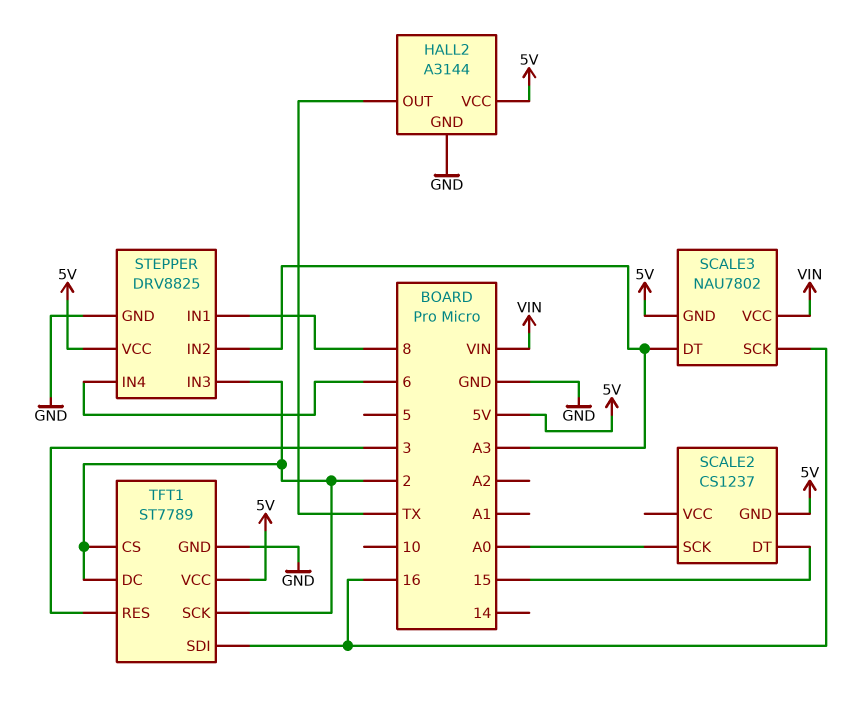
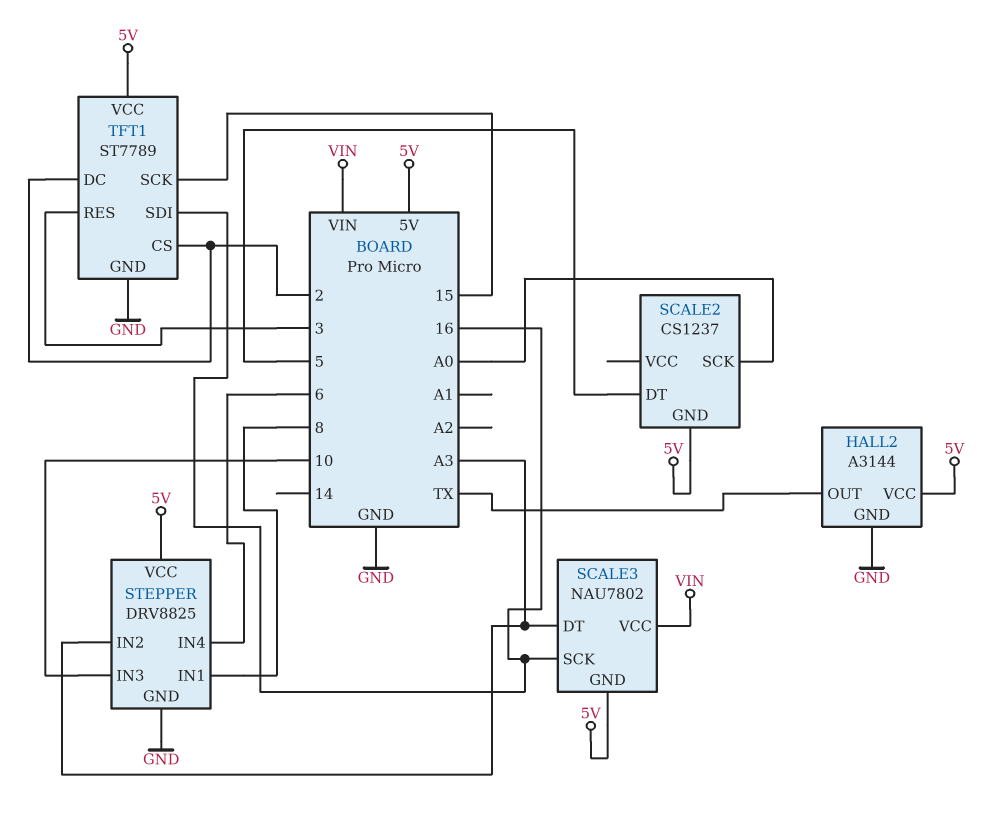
SCALE2 pin DT: 15 -> 5
STEPPER pin IN3: 2 -> 10
TFT1 pin SCK: 2 -> 15

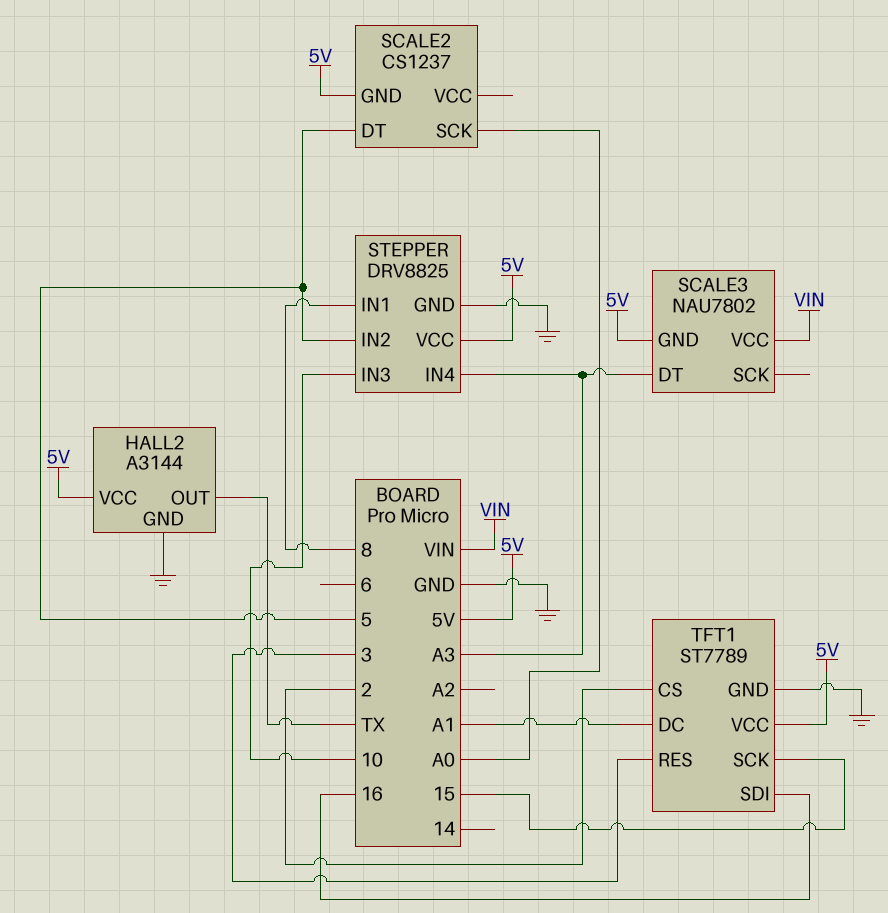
SCALE3 pin SCK: 16 -> none
STEPPER pin IN2: A3 -> 5
STEPPER pin IN4: 6 -> A3
TFT1 pin DC: 2 -> A1

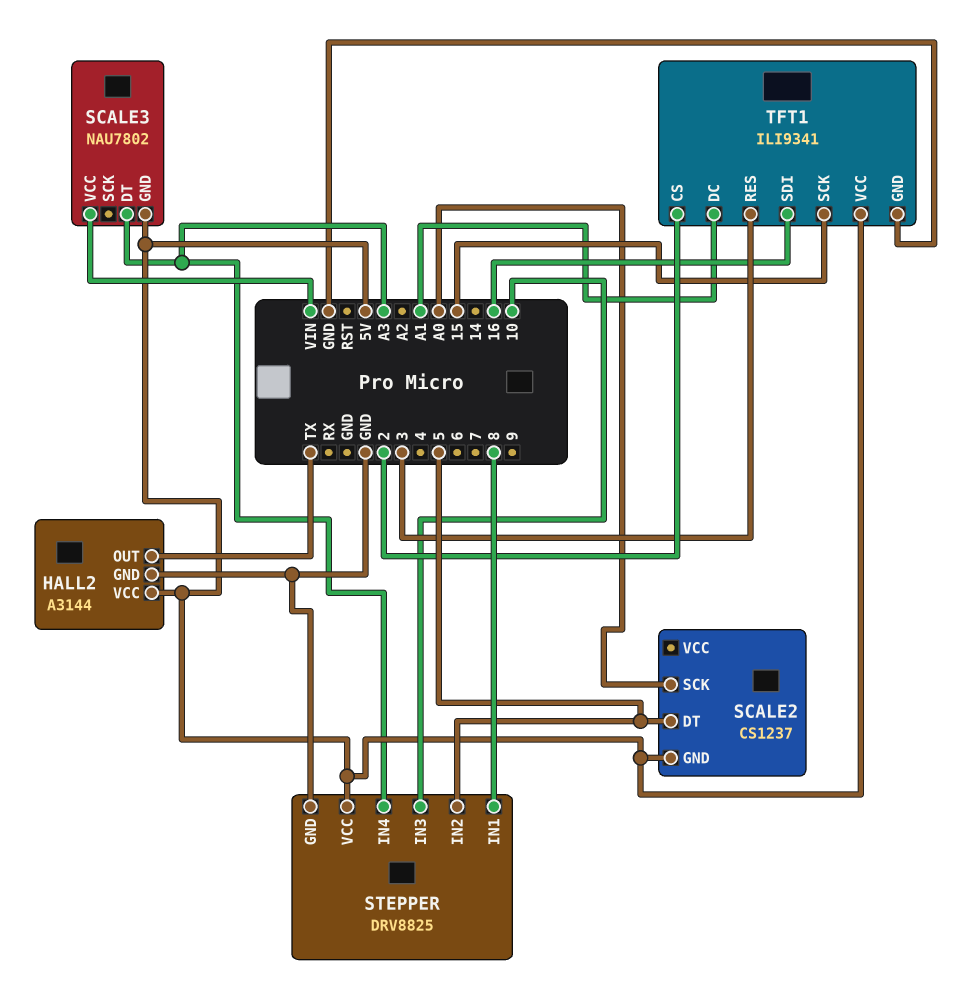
TFT1: ST7789 -> ILI9341

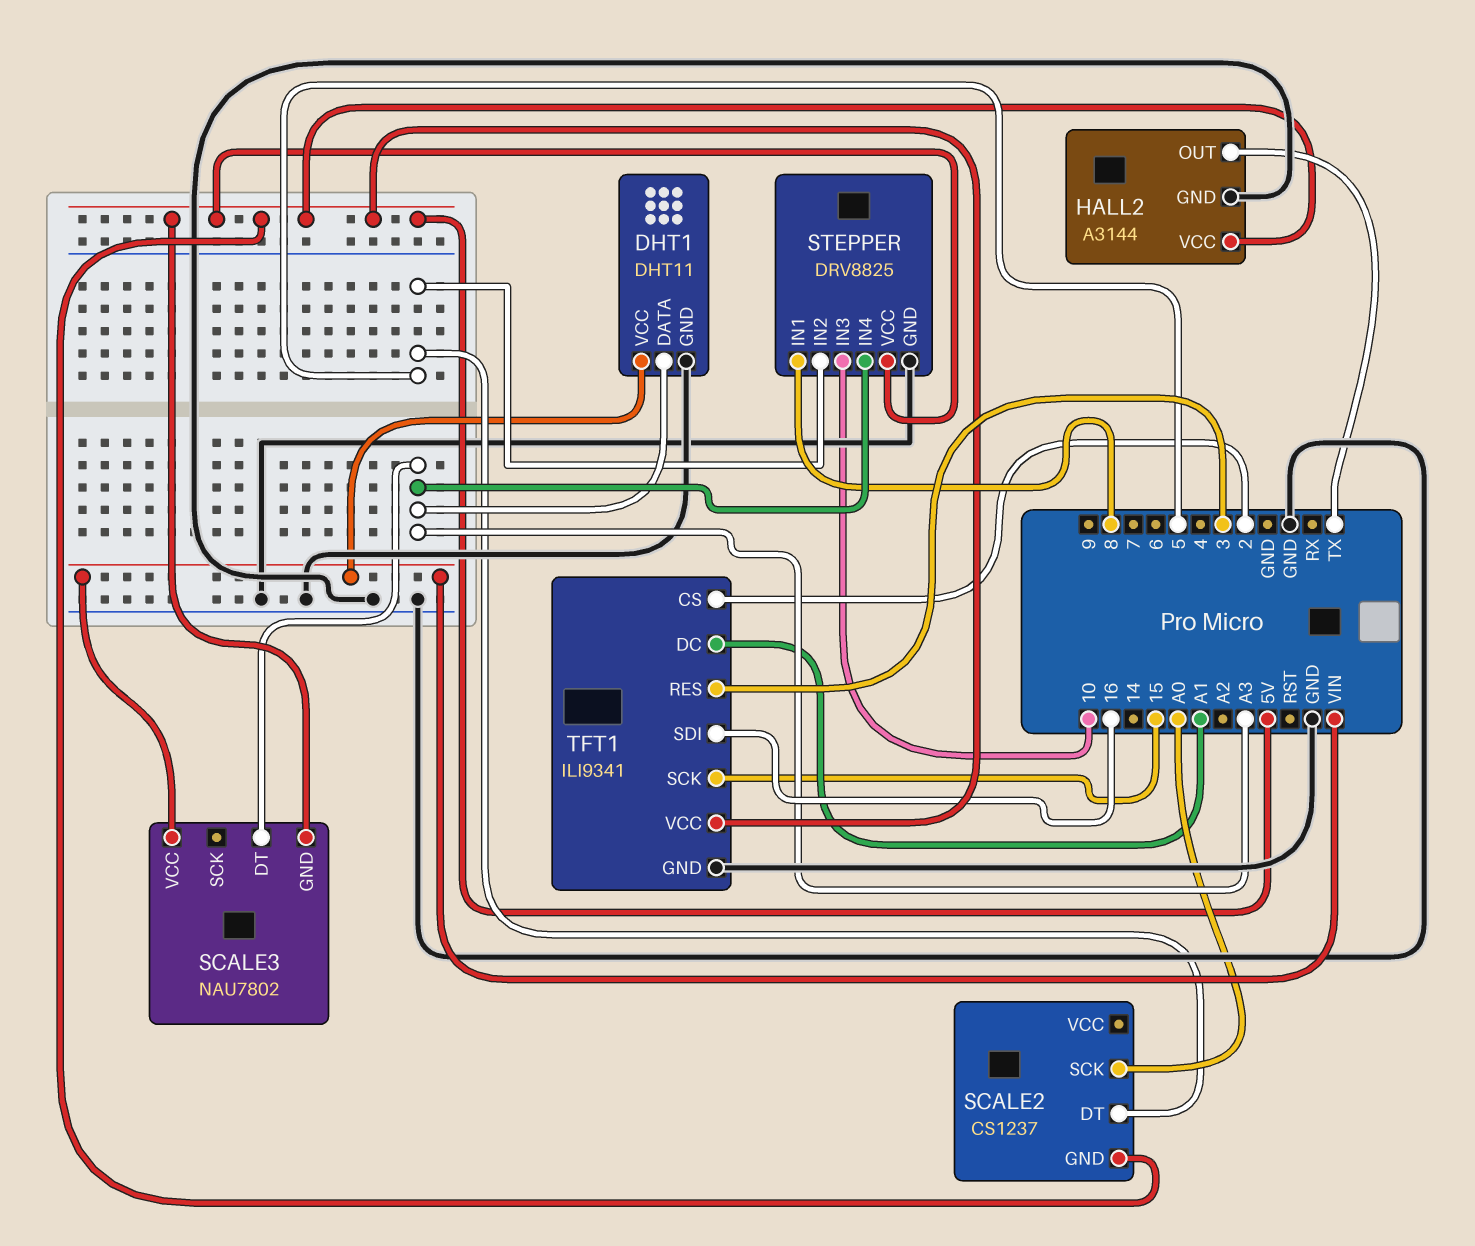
DHT1: none -> DHT11
DHT1 pin DATA: none -> A3
DHT1 pin GND: none -> GND
DHT1 pin VCC: none -> VIN

